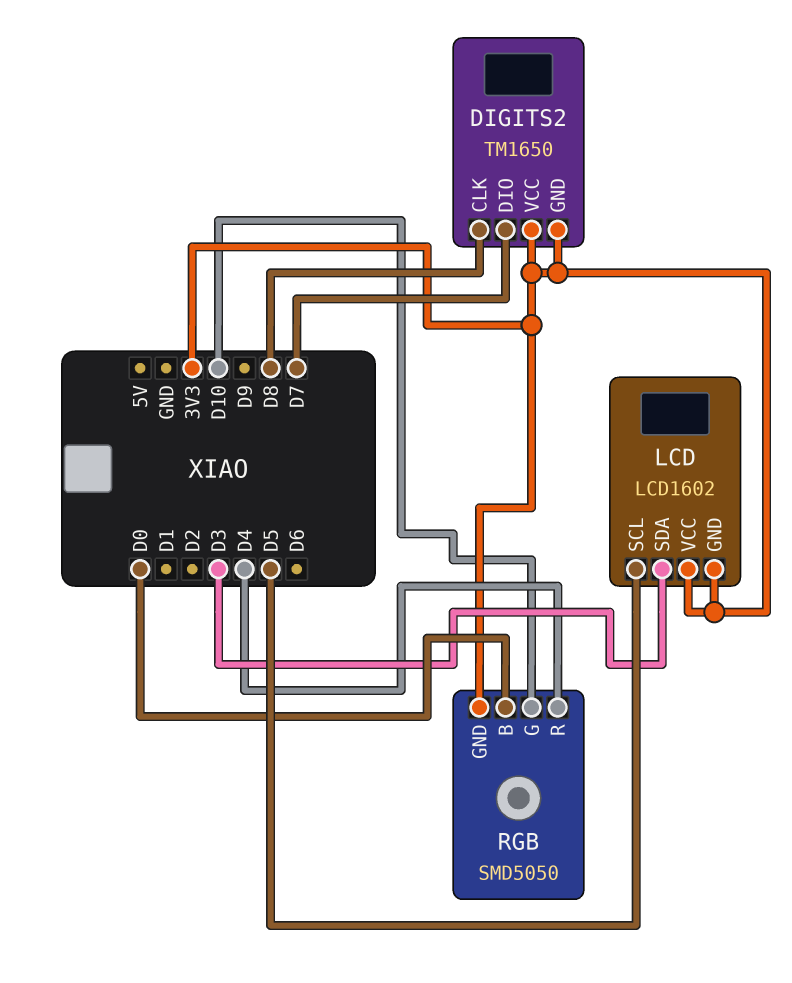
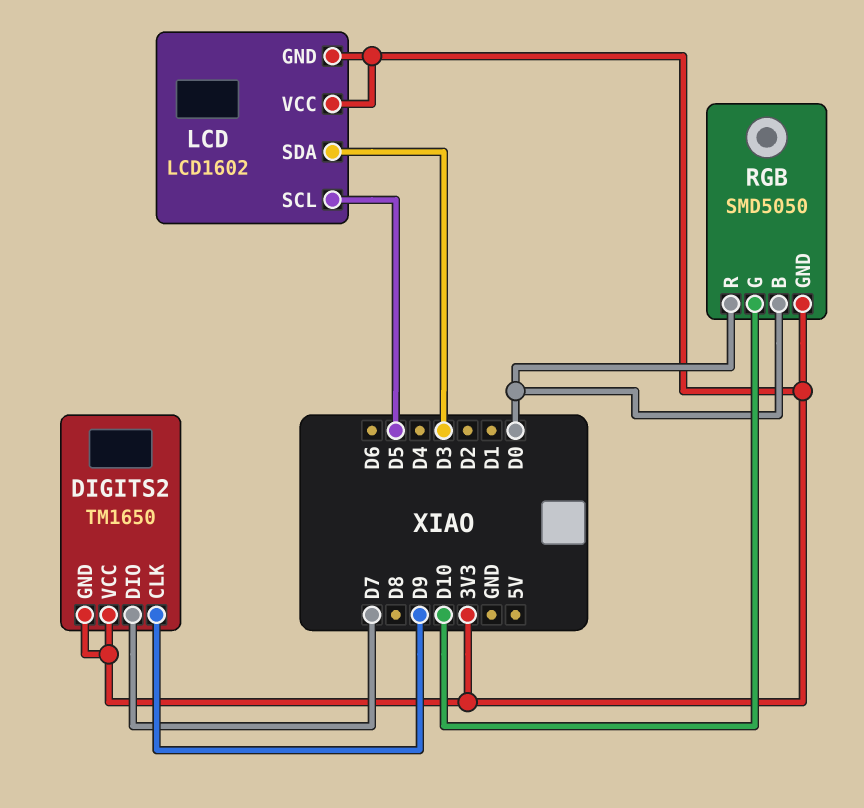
DIGITS2 pin CLK: D8 -> D9
RGB pin R: D4 -> D0

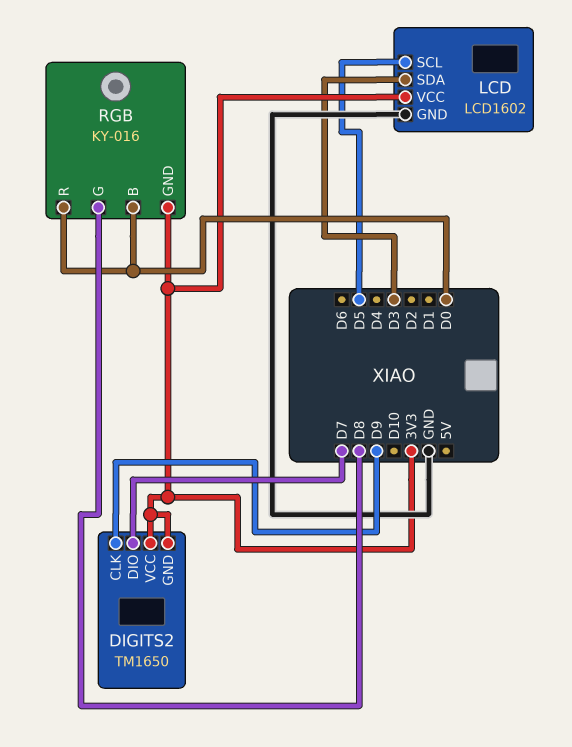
LCD pin GND: 3V3 -> GND
RGB: SMD5050 -> KY-016
RGB pin G: D10 -> D8

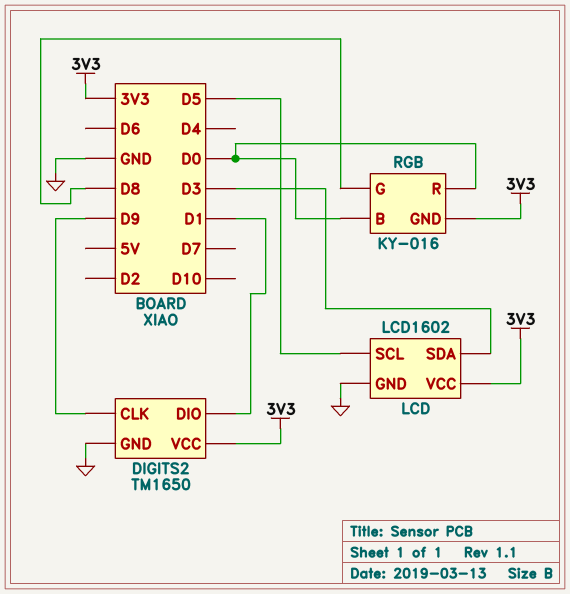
DIGITS2 pin DIO: D7 -> D1
DIGITS2 pin GND: 3V3 -> GND

